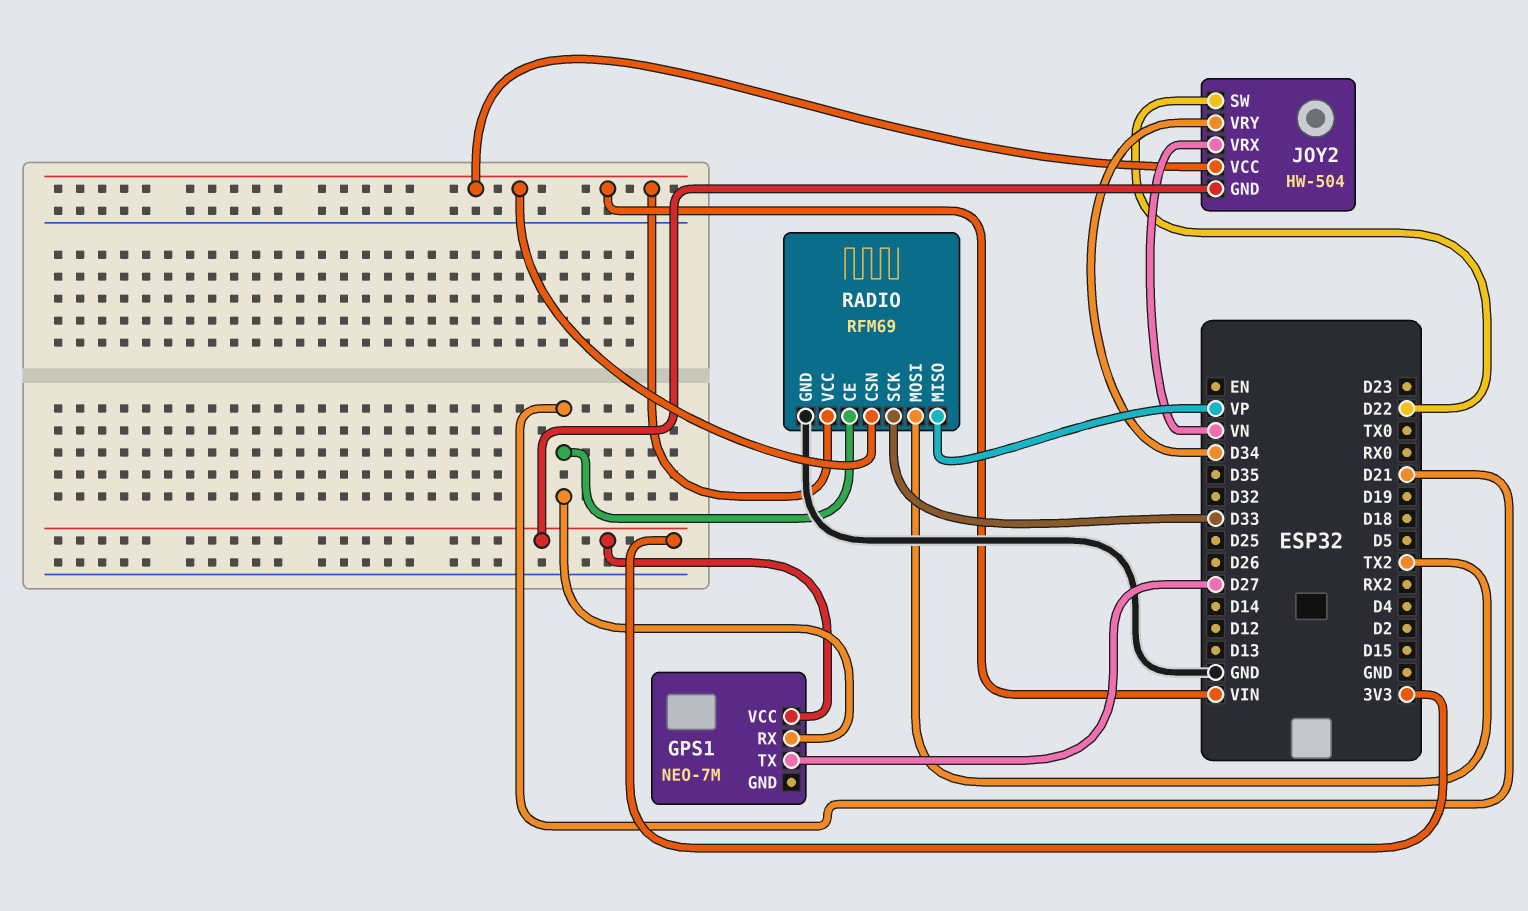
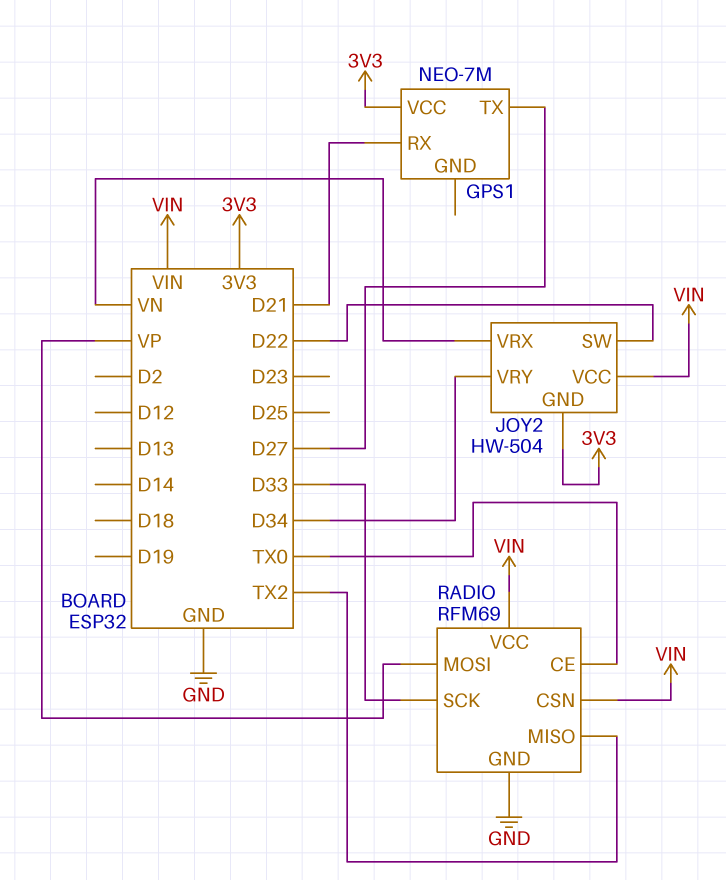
RADIO pin CE: D21 -> TX0
RADIO pin MISO: VP -> TX2
RADIO pin MOSI: TX2 -> VP

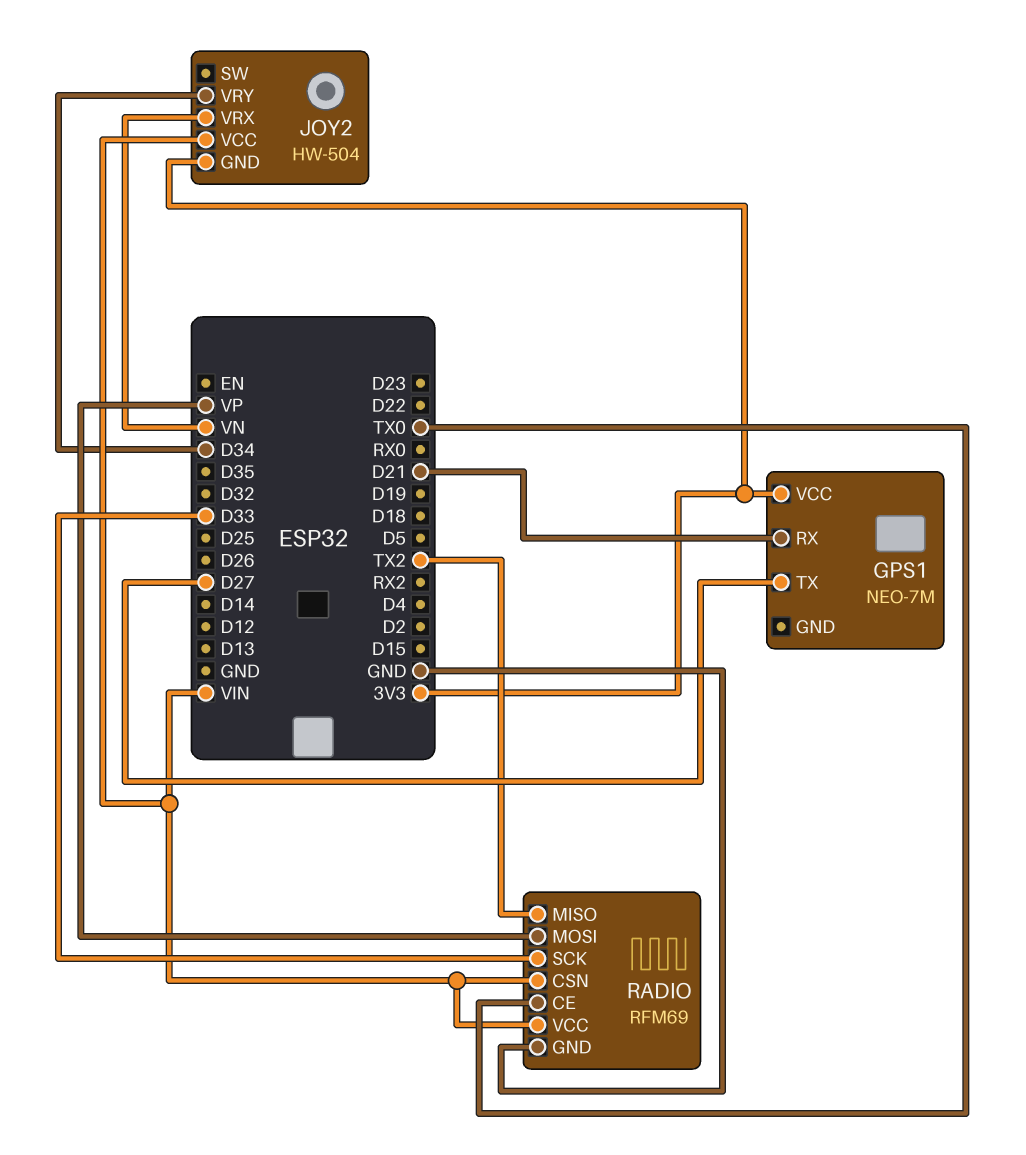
JOY2 pin SW: D22 -> none

